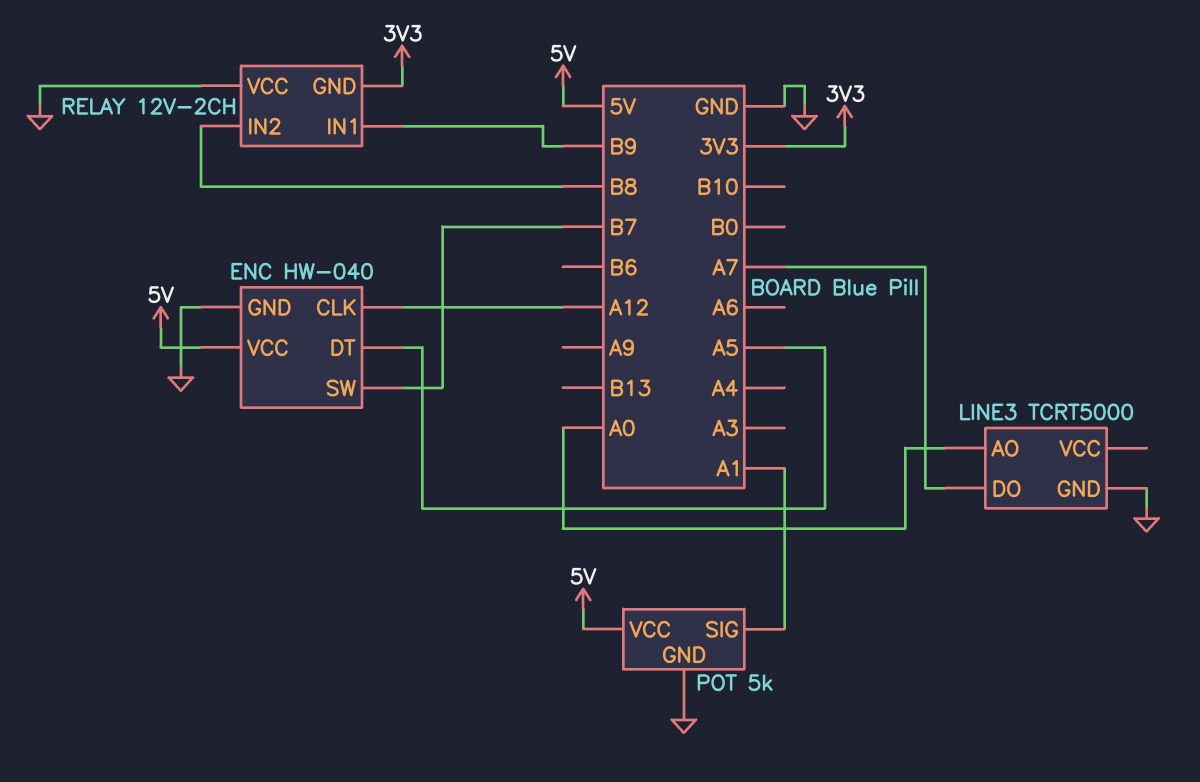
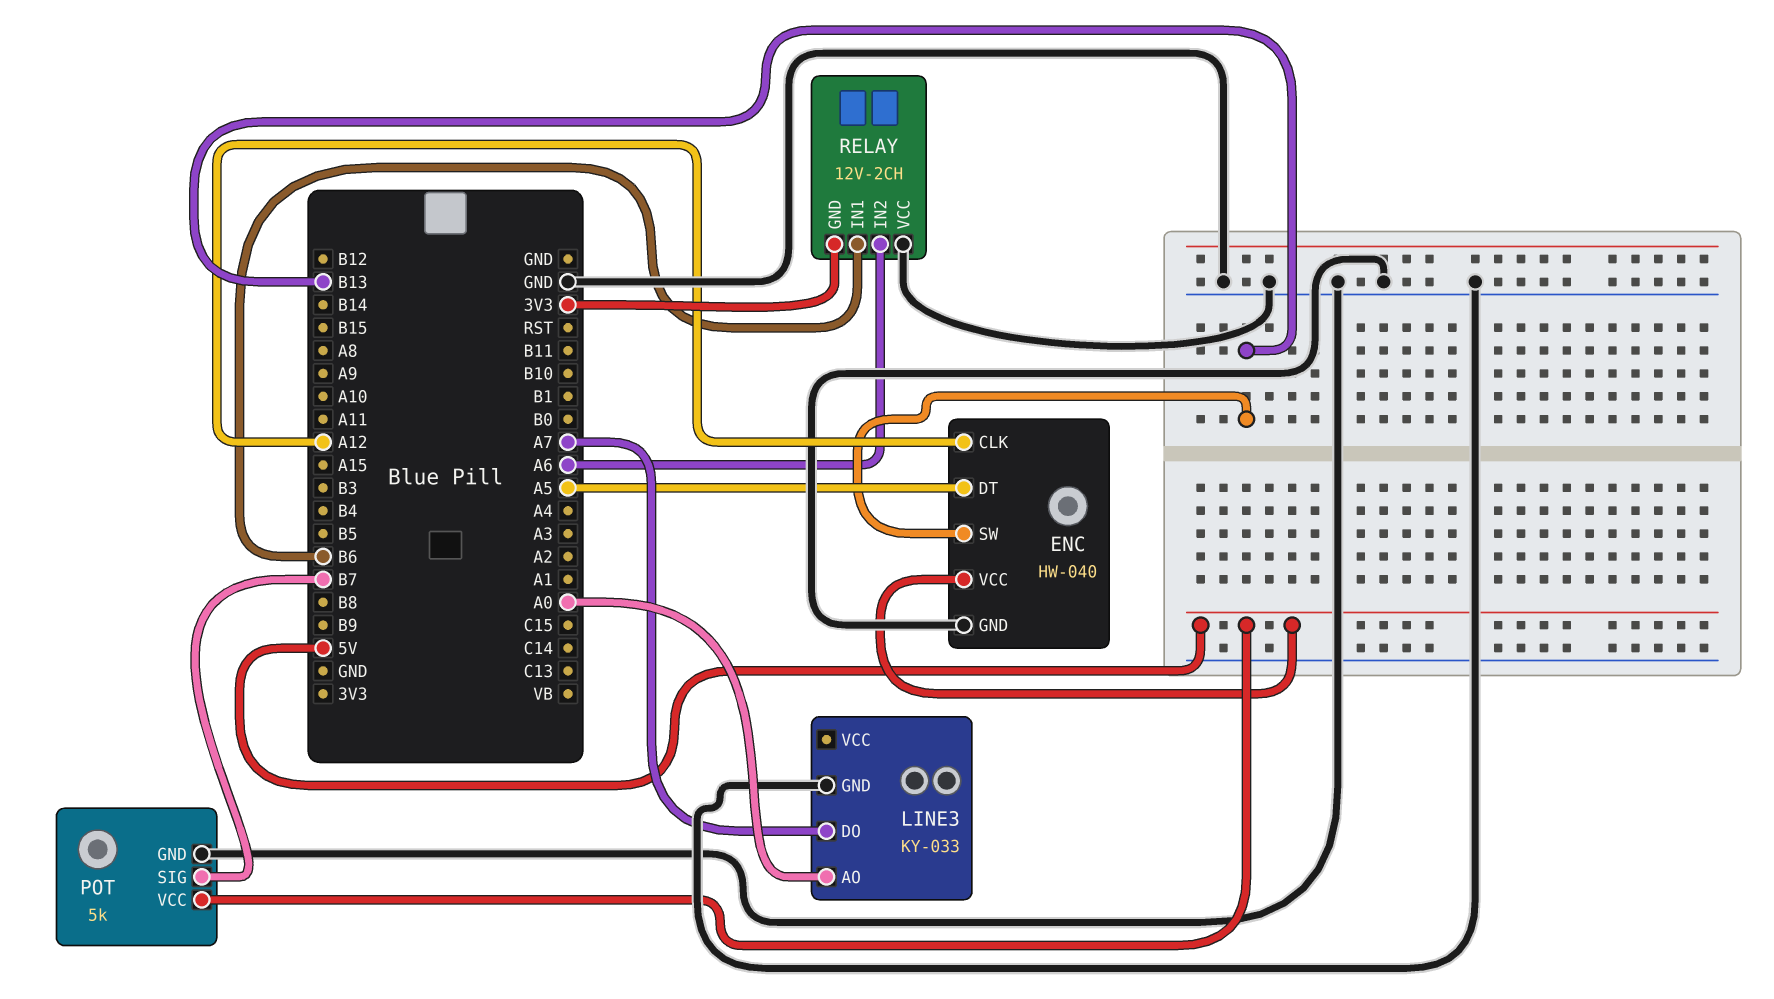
ENC pin SW: B7 -> B13
LINE3: TCRT5000 -> KY-033
POT pin SIG: A1 -> B7
RELAY pin IN1: B9 -> B6
RELAY pin IN2: B8 -> A6

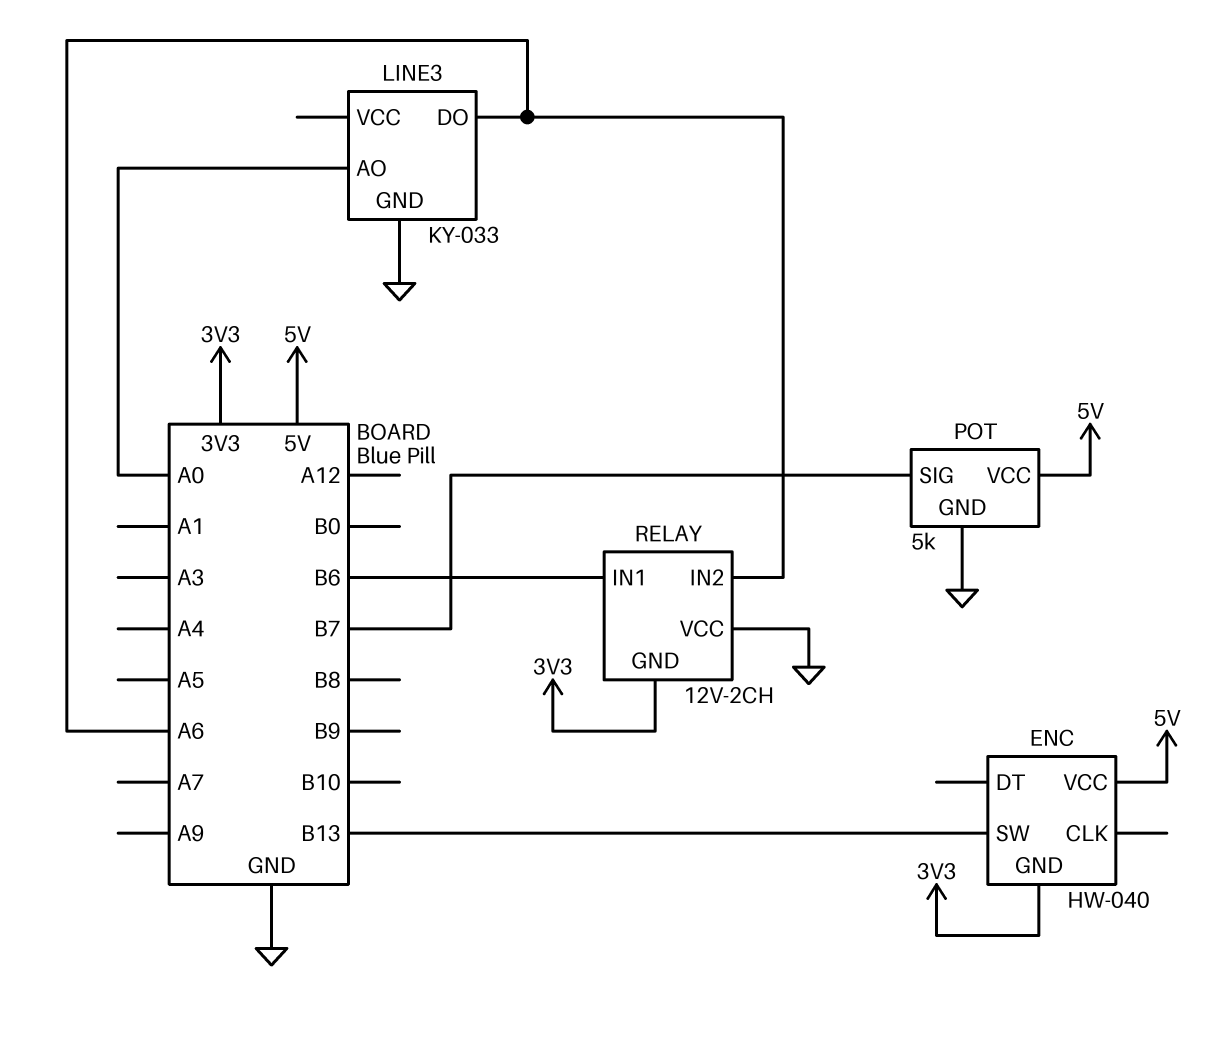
ENC pin CLK: A12 -> none
ENC pin DT: A5 -> none
ENC pin GND: GND -> 3V3
LINE3 pin DO: A7 -> A6

